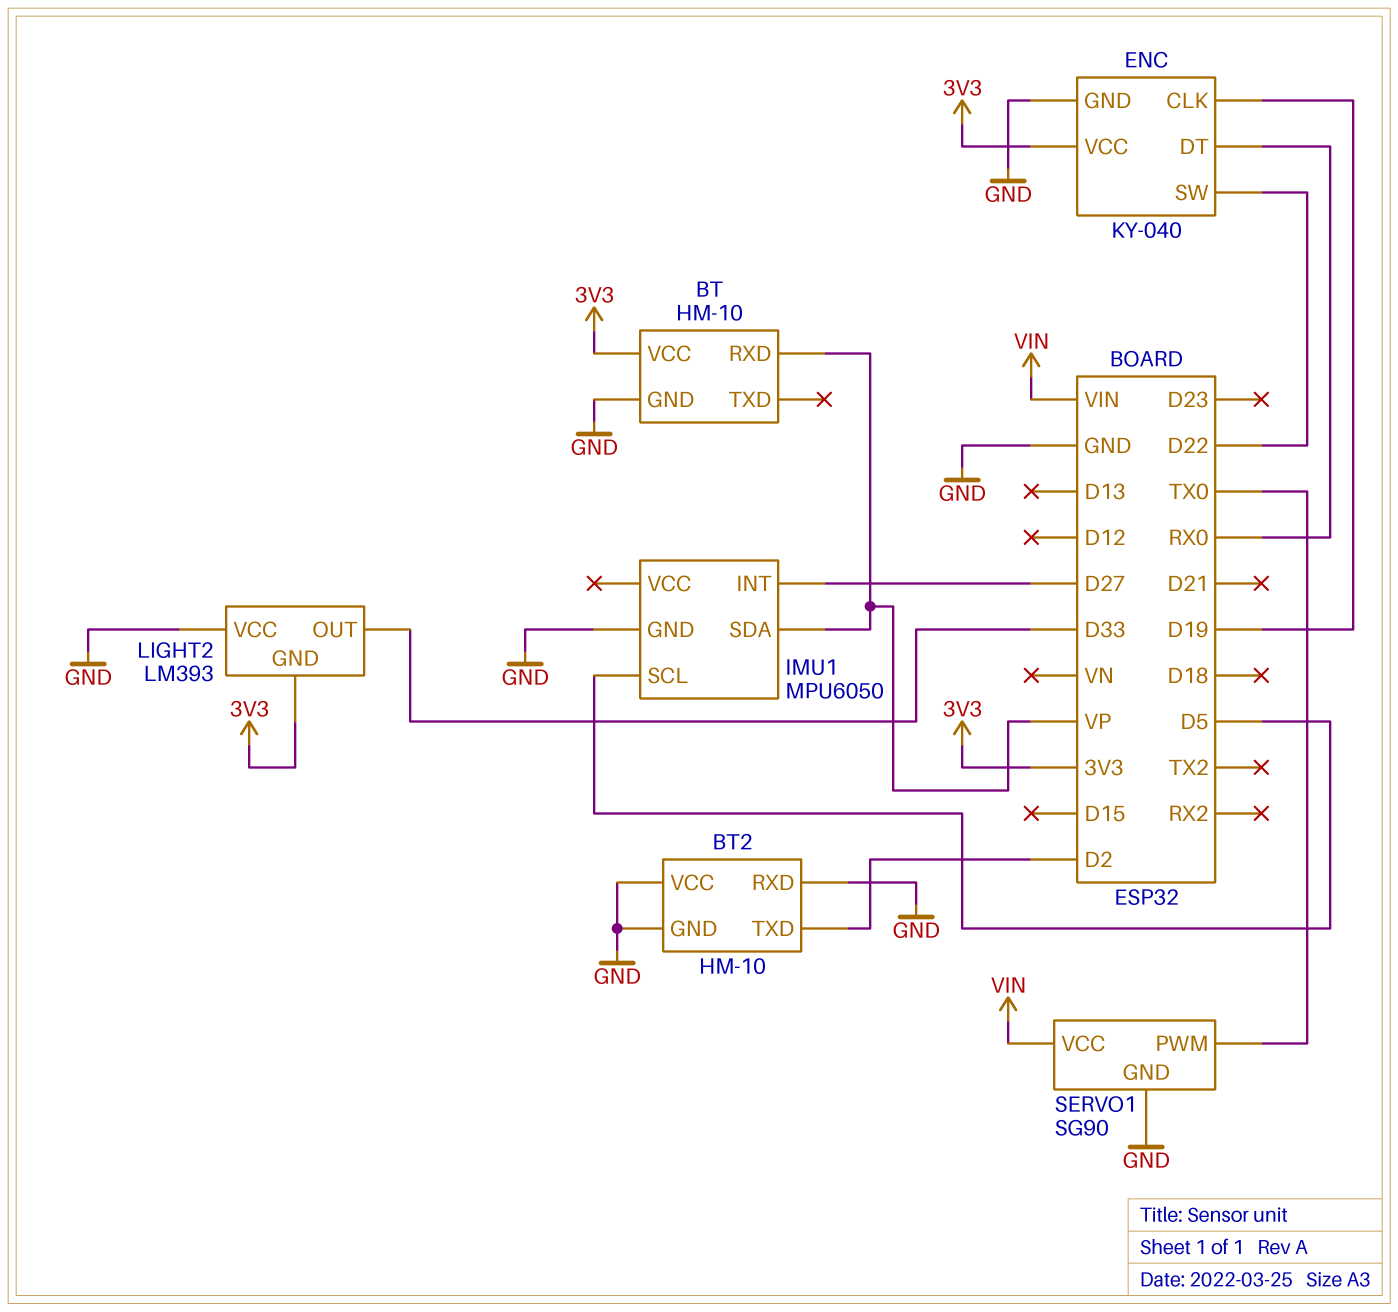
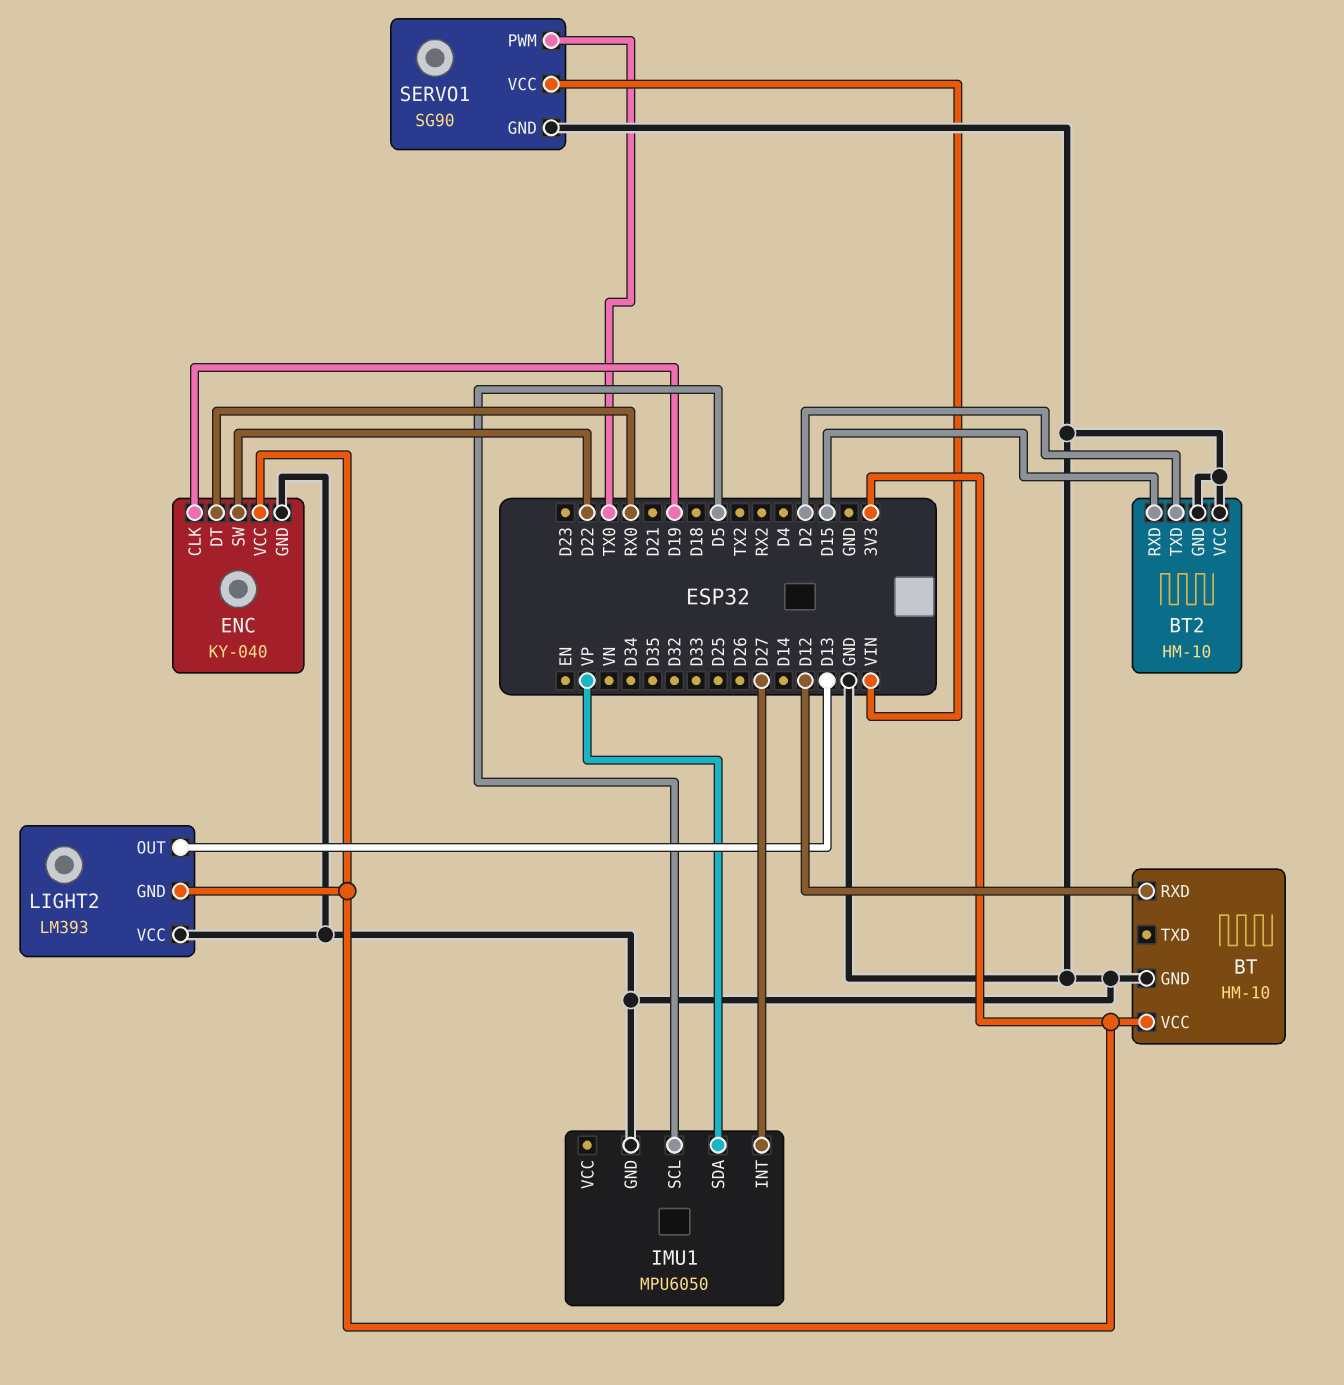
BT pin RXD: VP -> D12
BT2 pin RXD: GND -> D15
LIGHT2 pin OUT: D33 -> D13

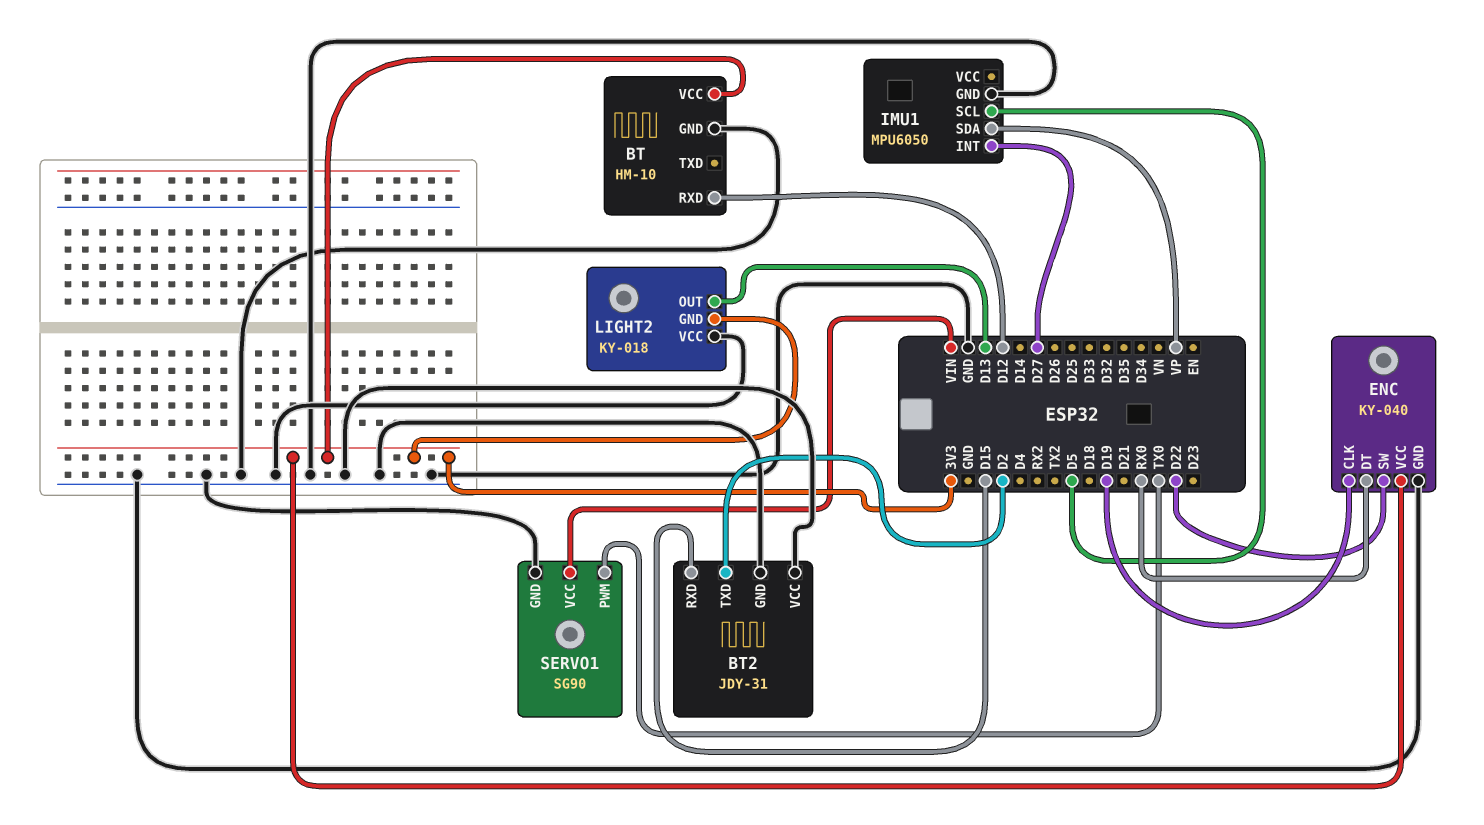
BT2: HM-10 -> JDY-31
LIGHT2: LM393 -> KY-018

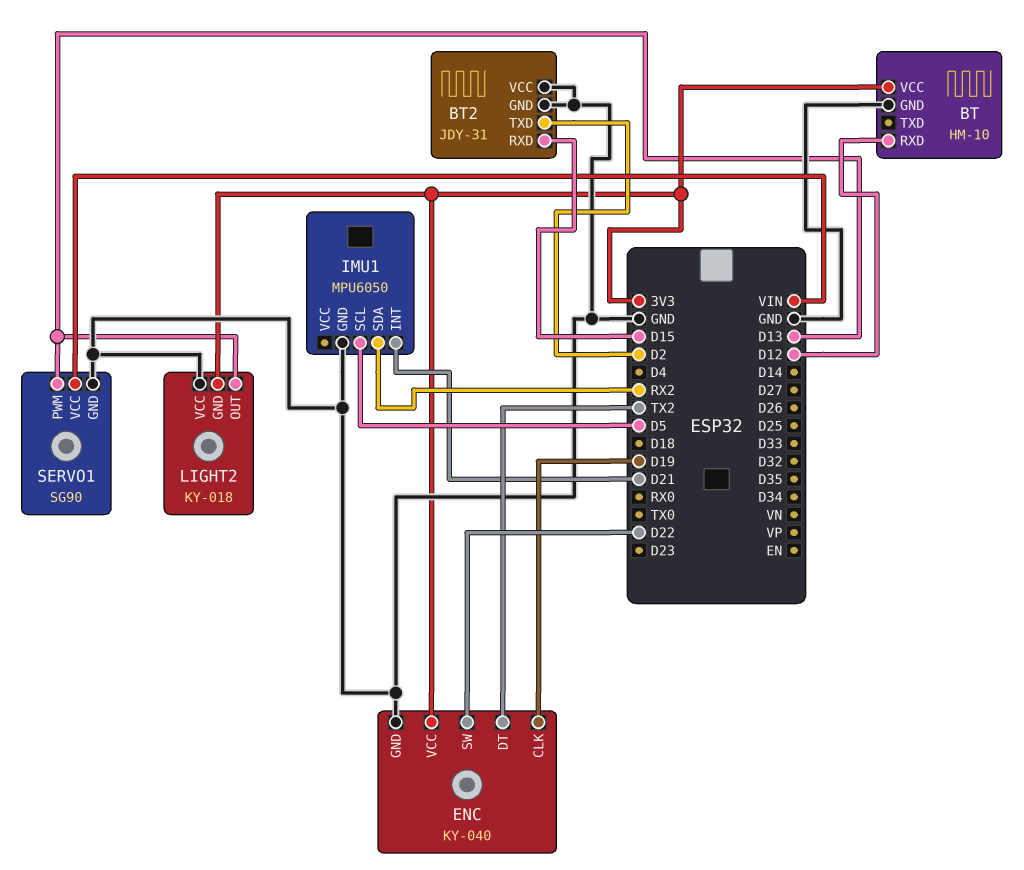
ENC pin DT: RX0 -> TX2
IMU1 pin INT: D27 -> D21
IMU1 pin SDA: VP -> RX2
SERVO1 pin PWM: TX0 -> D13

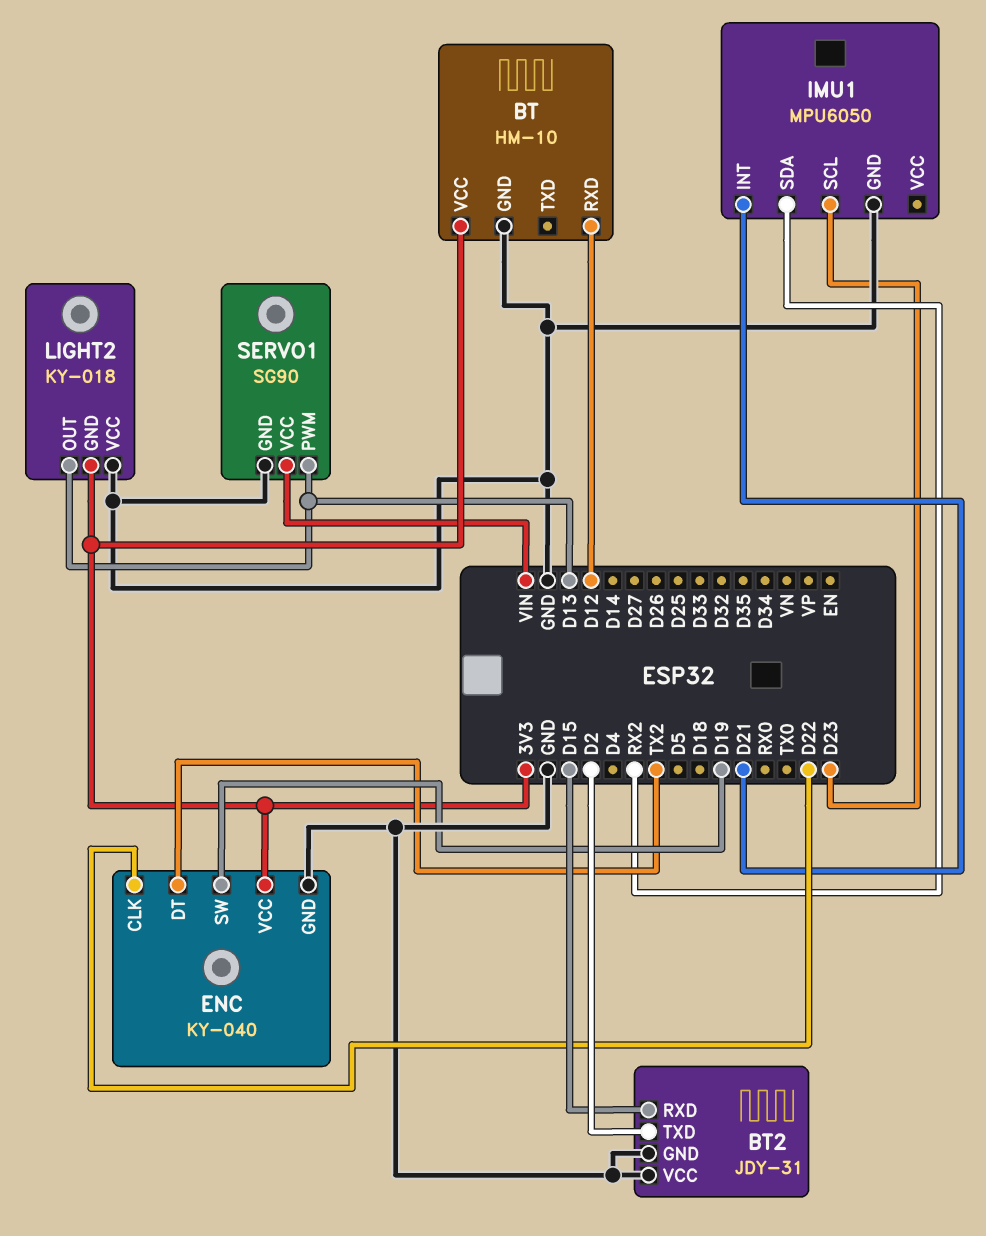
ENC pin CLK: D19 -> D22
ENC pin SW: D22 -> D19
IMU1 pin SCL: D5 -> D23

